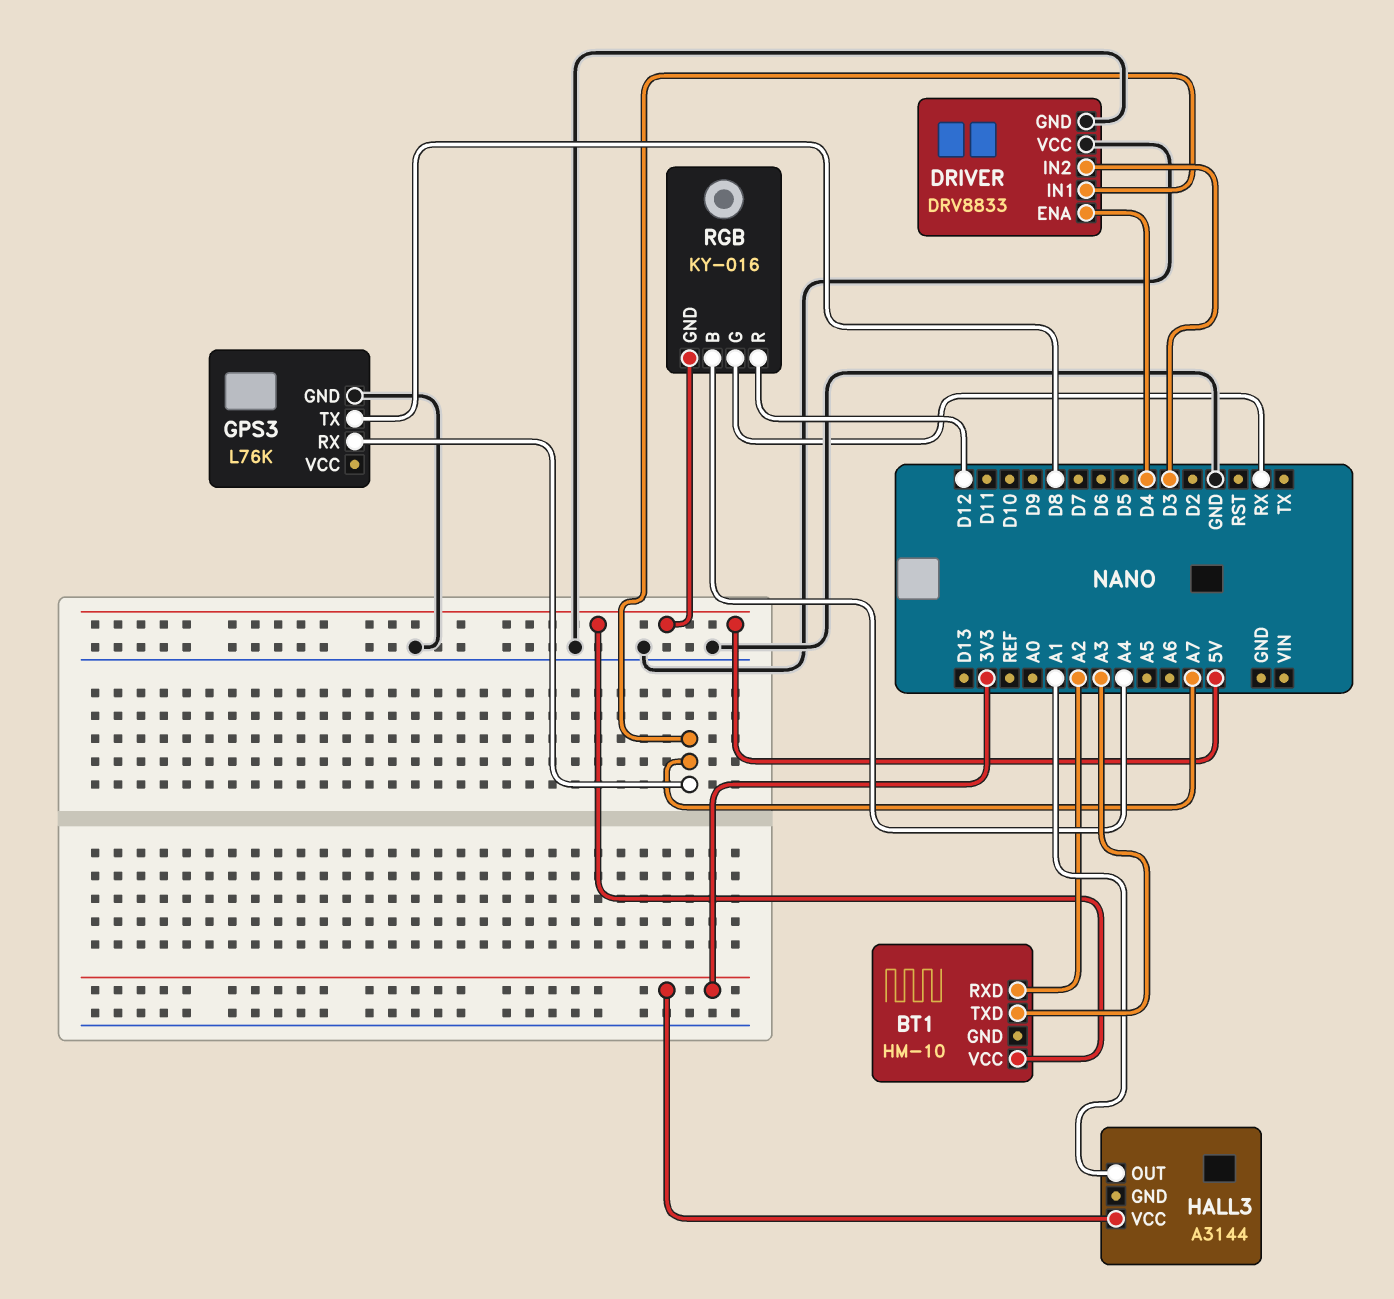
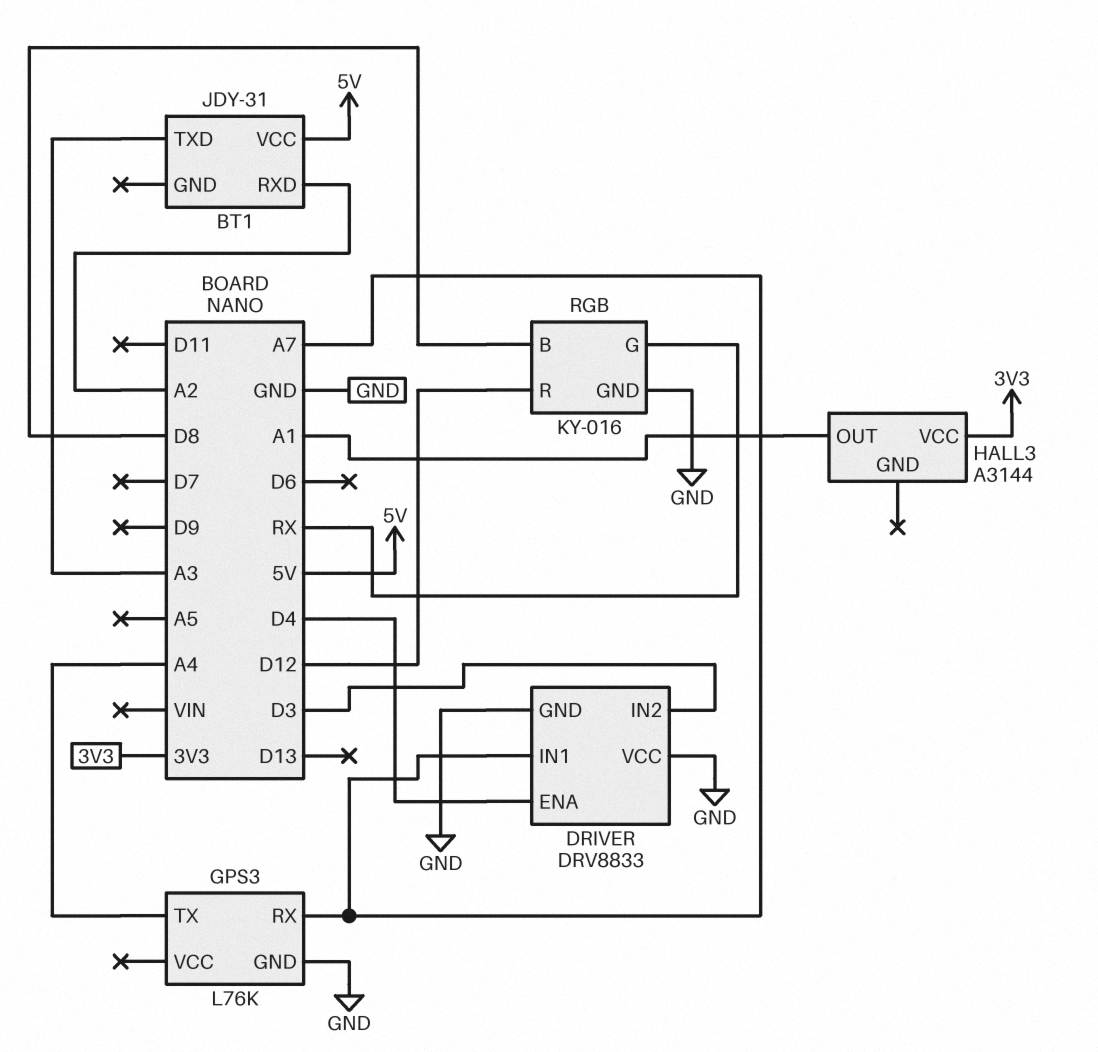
BT1: HM-10 -> JDY-31
GPS3 pin TX: D8 -> A4
RGB pin B: A4 -> D8
RGB pin GND: 5V -> GND

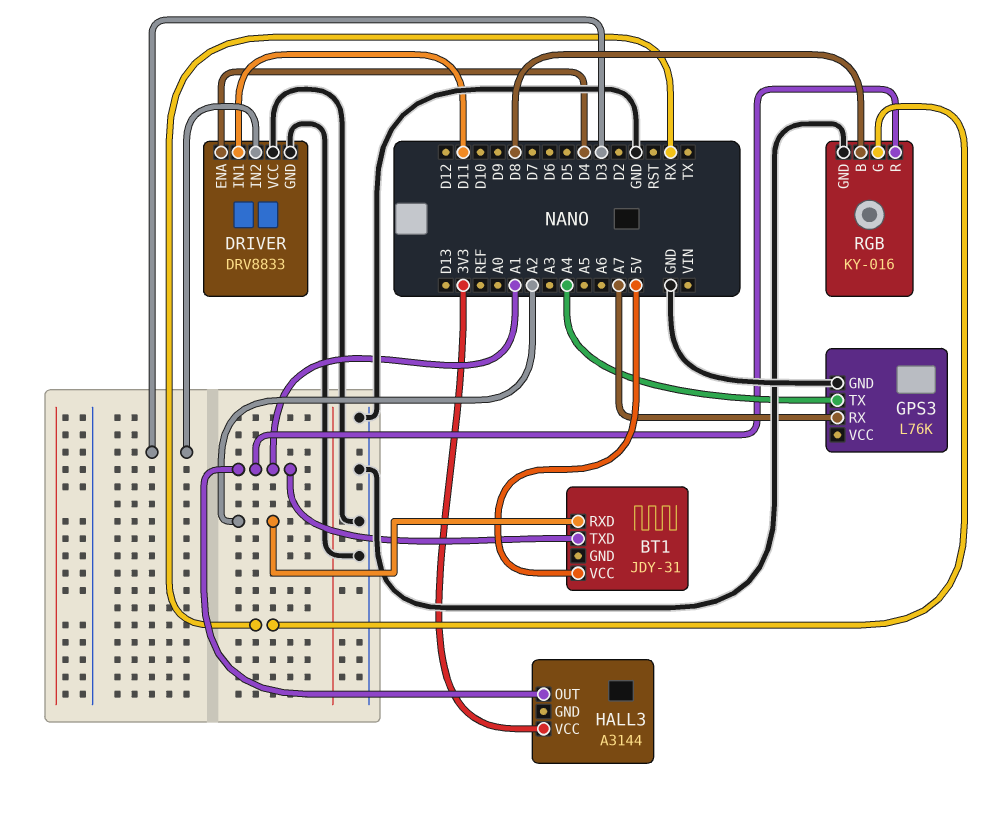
BT1 pin TXD: A3 -> A1
DRIVER pin IN1: A7 -> D11
RGB pin R: D12 -> A1

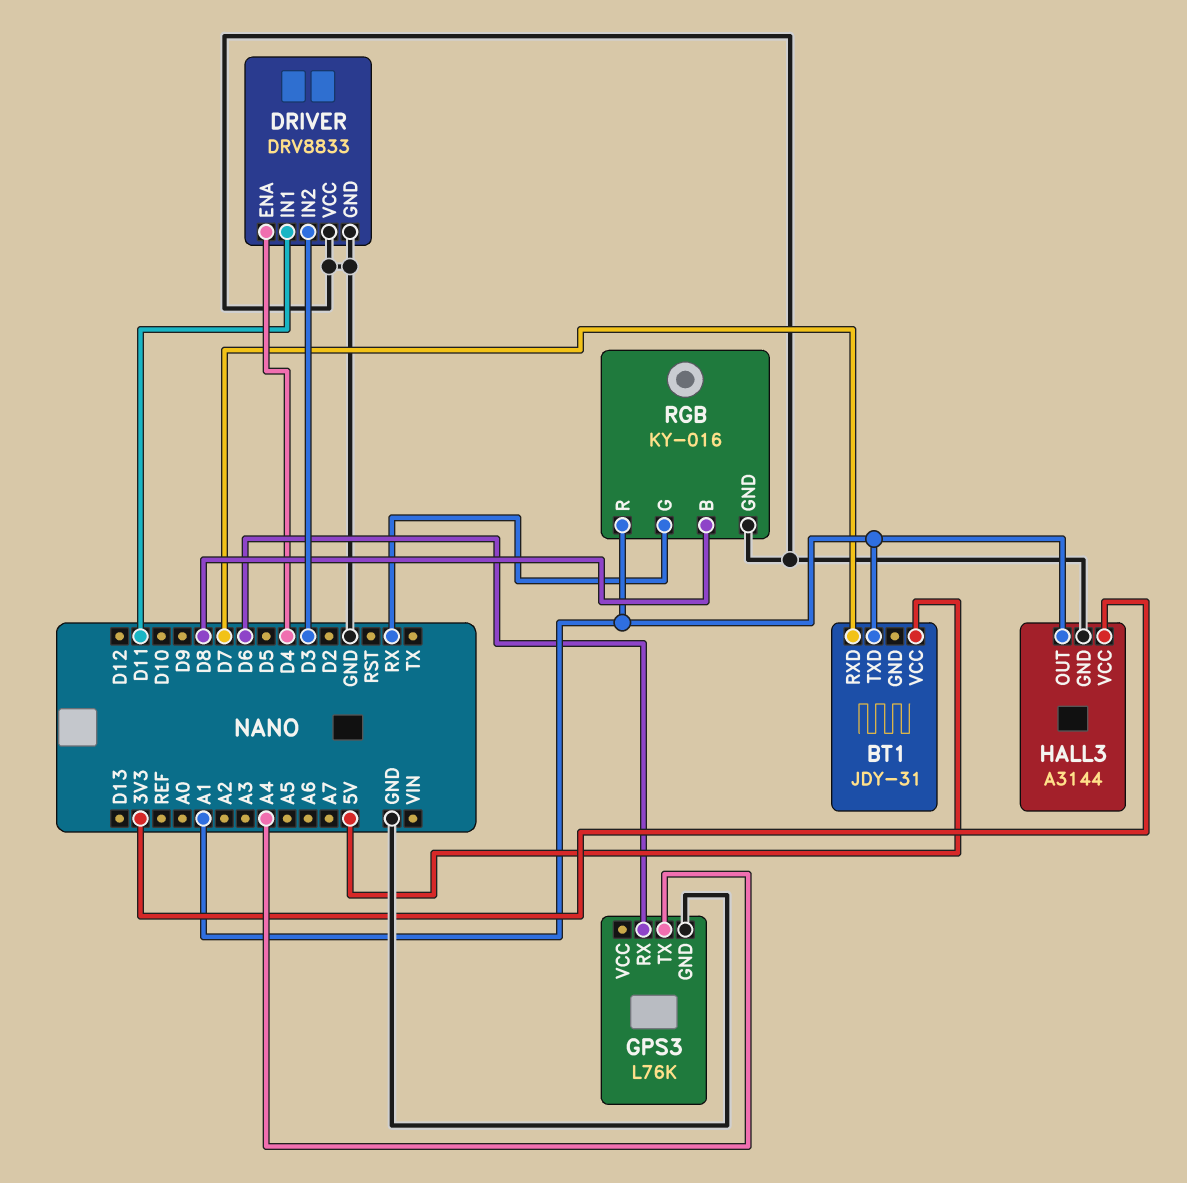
BT1 pin RXD: A2 -> D7
GPS3 pin RX: A7 -> D6
HALL3 pin GND: none -> GND

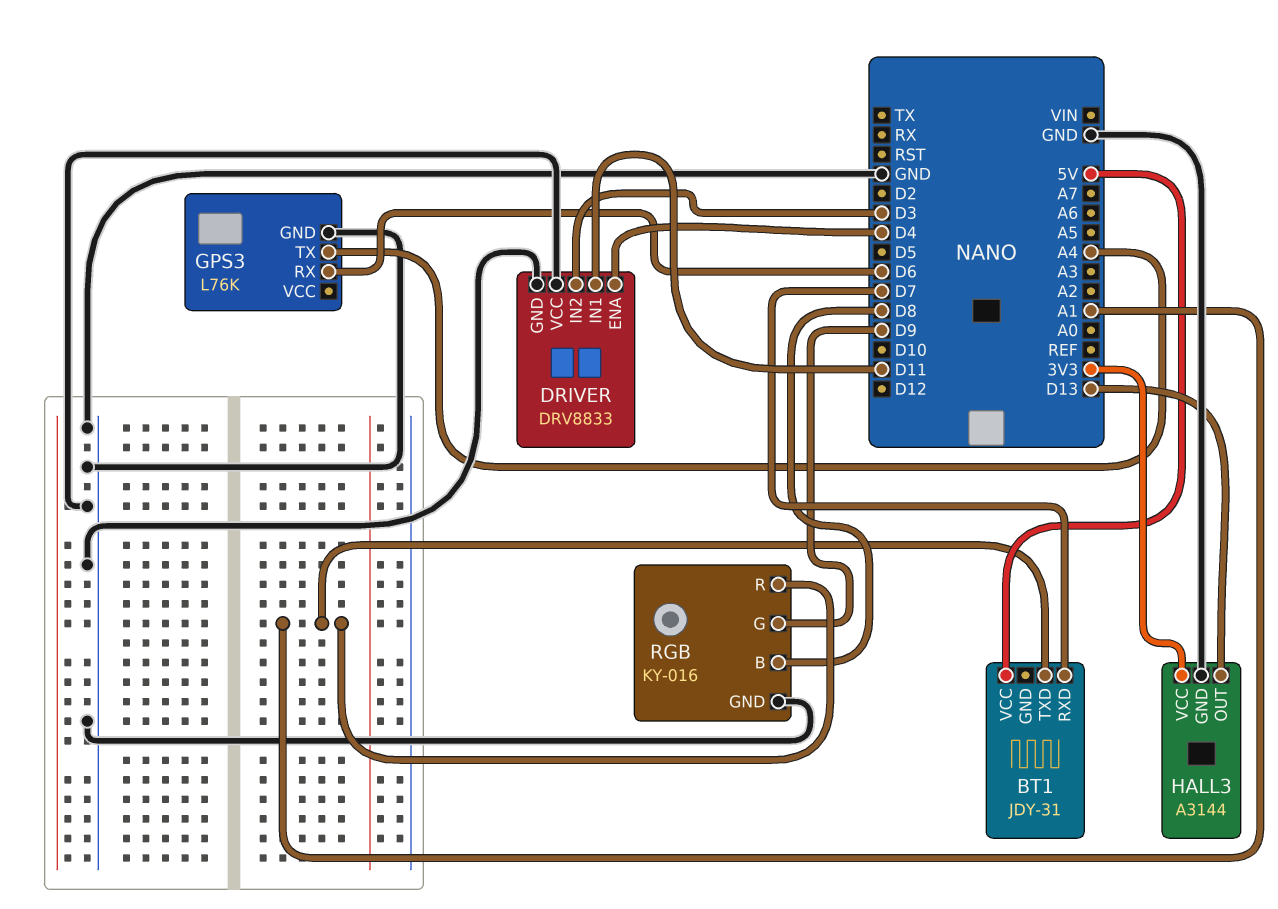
HALL3 pin OUT: A1 -> D13
RGB pin G: RX -> D9

